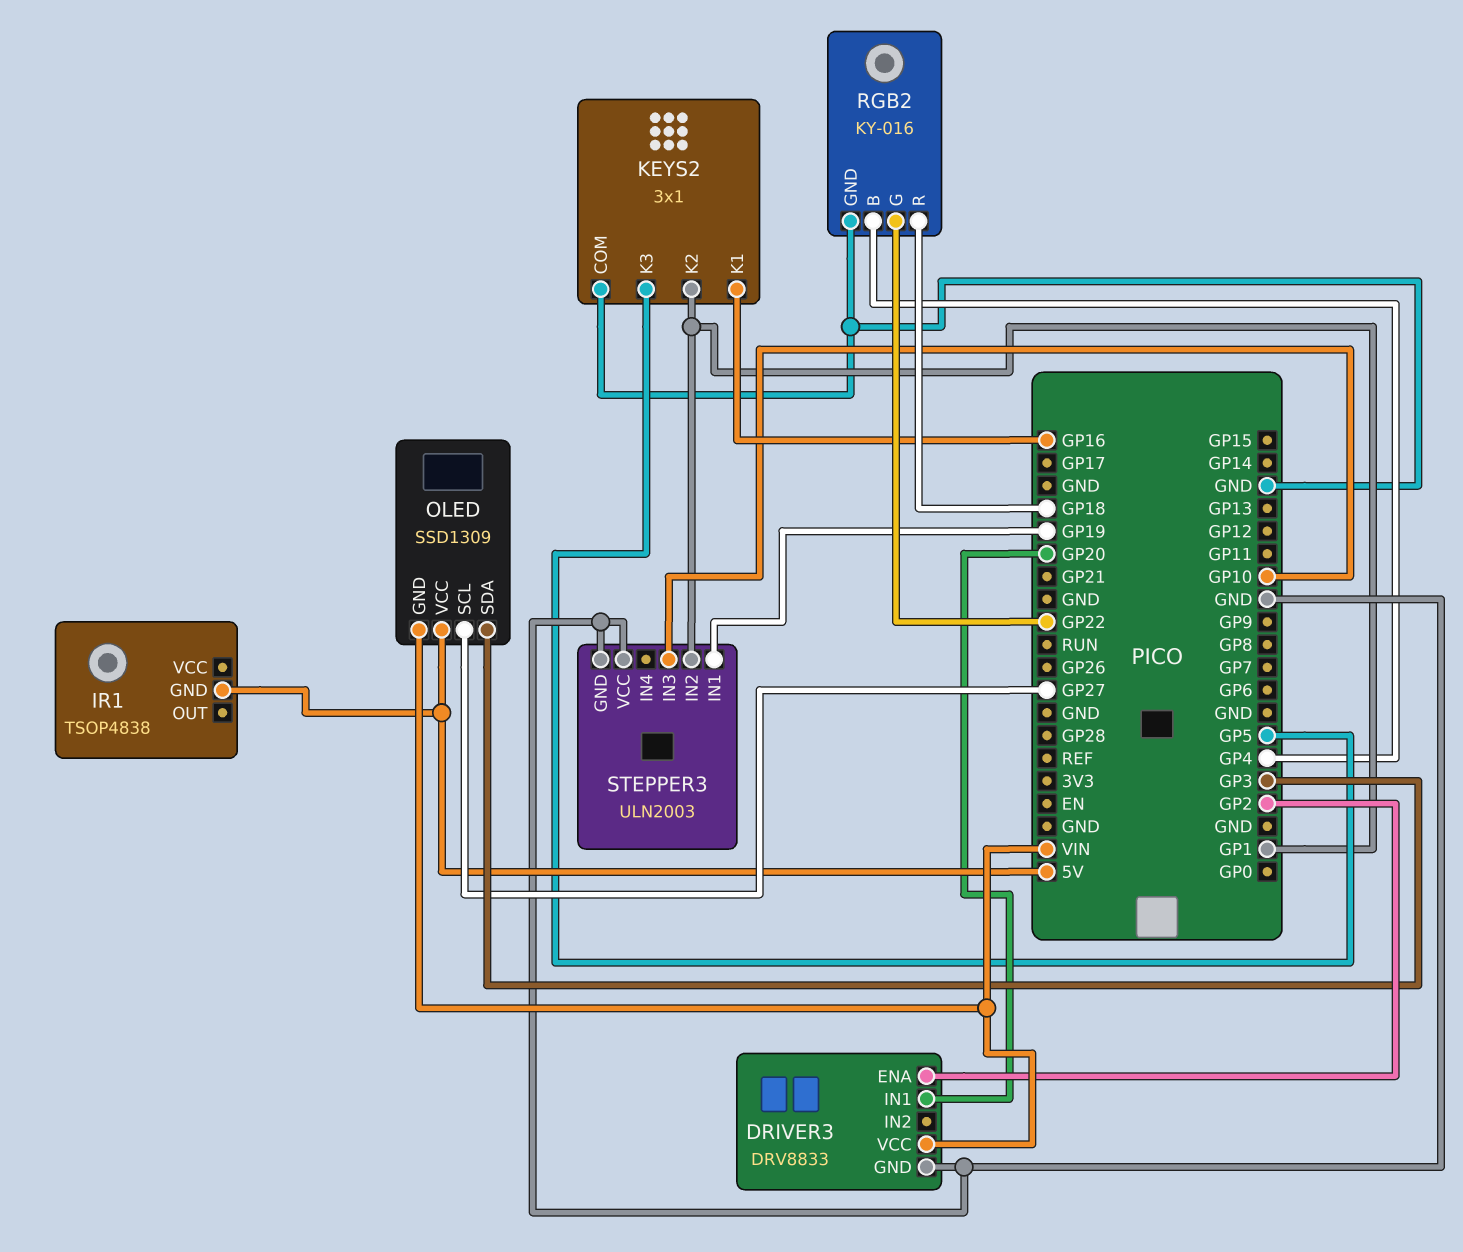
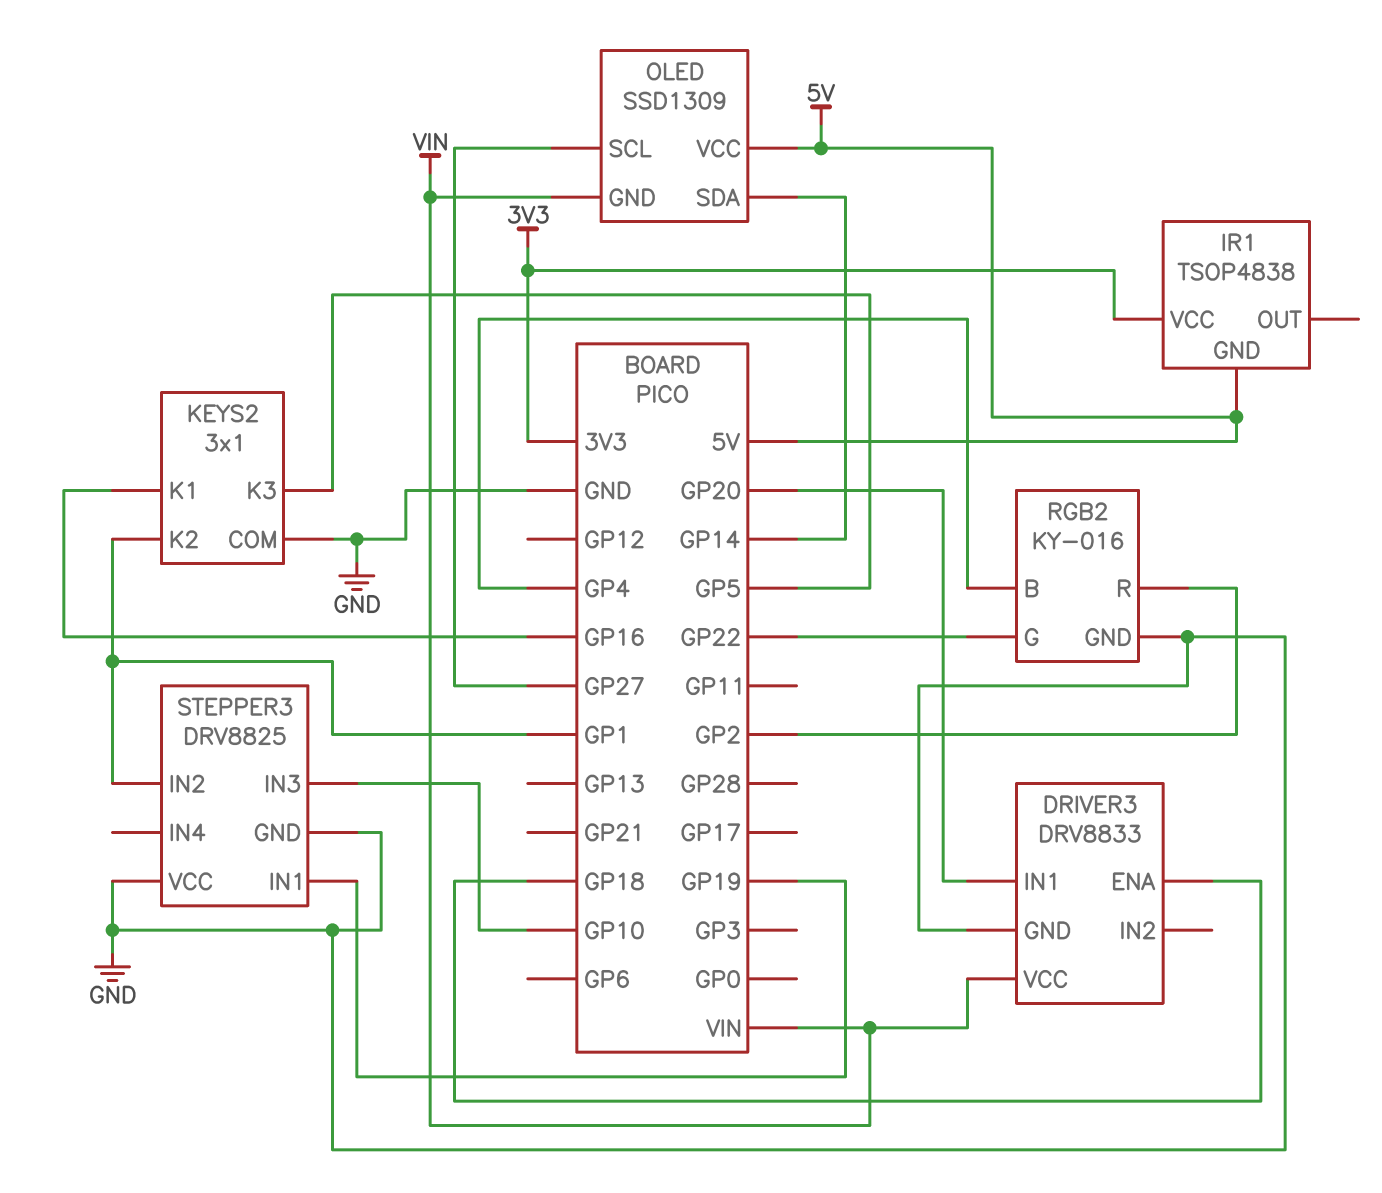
DRIVER3 pin ENA: GP2 -> GP18
IR1 pin VCC: none -> 3V3
OLED pin SDA: GP3 -> GP14
RGB2 pin R: GP18 -> GP2
STEPPER3: ULN2003 -> DRV8825

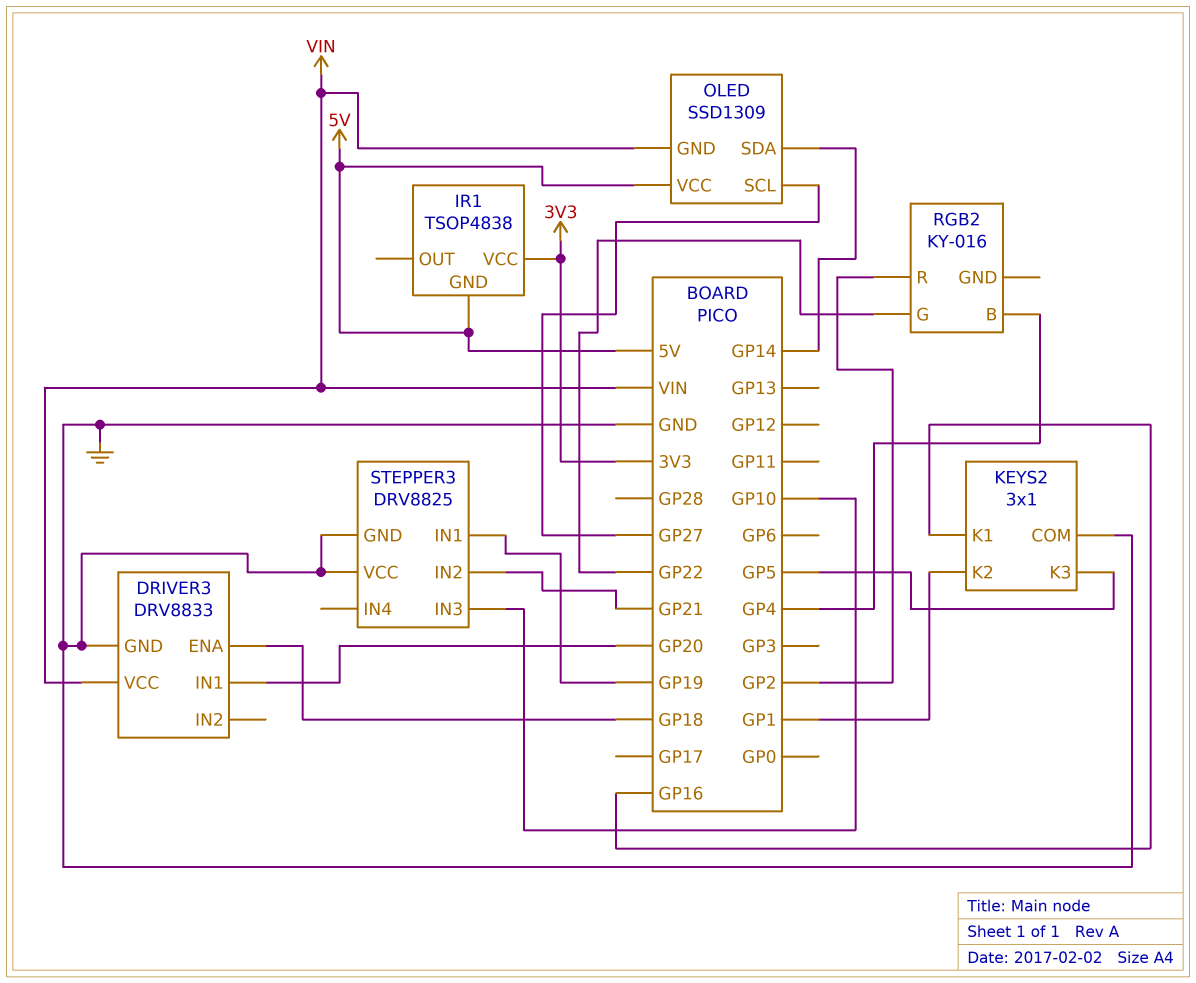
RGB2 pin GND: GND -> none
STEPPER3 pin IN2: GP1 -> GP21

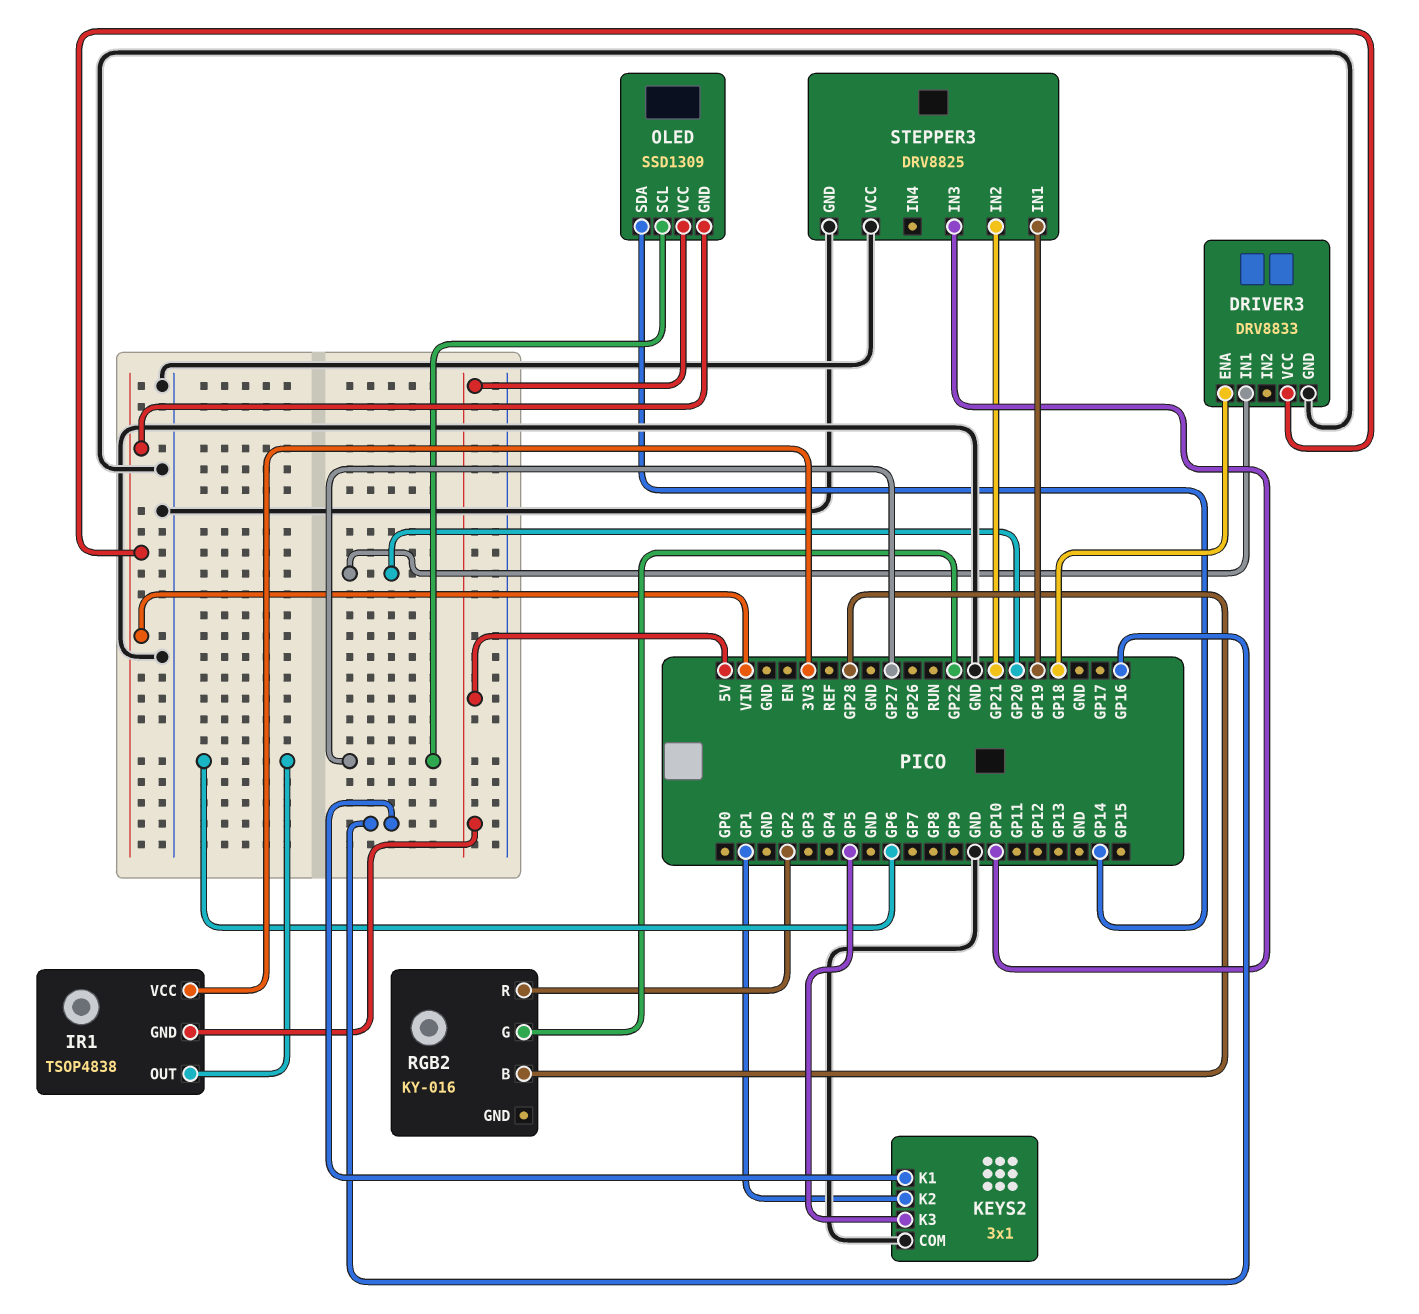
IR1 pin OUT: none -> GP6
RGB2 pin B: GP4 -> GP28

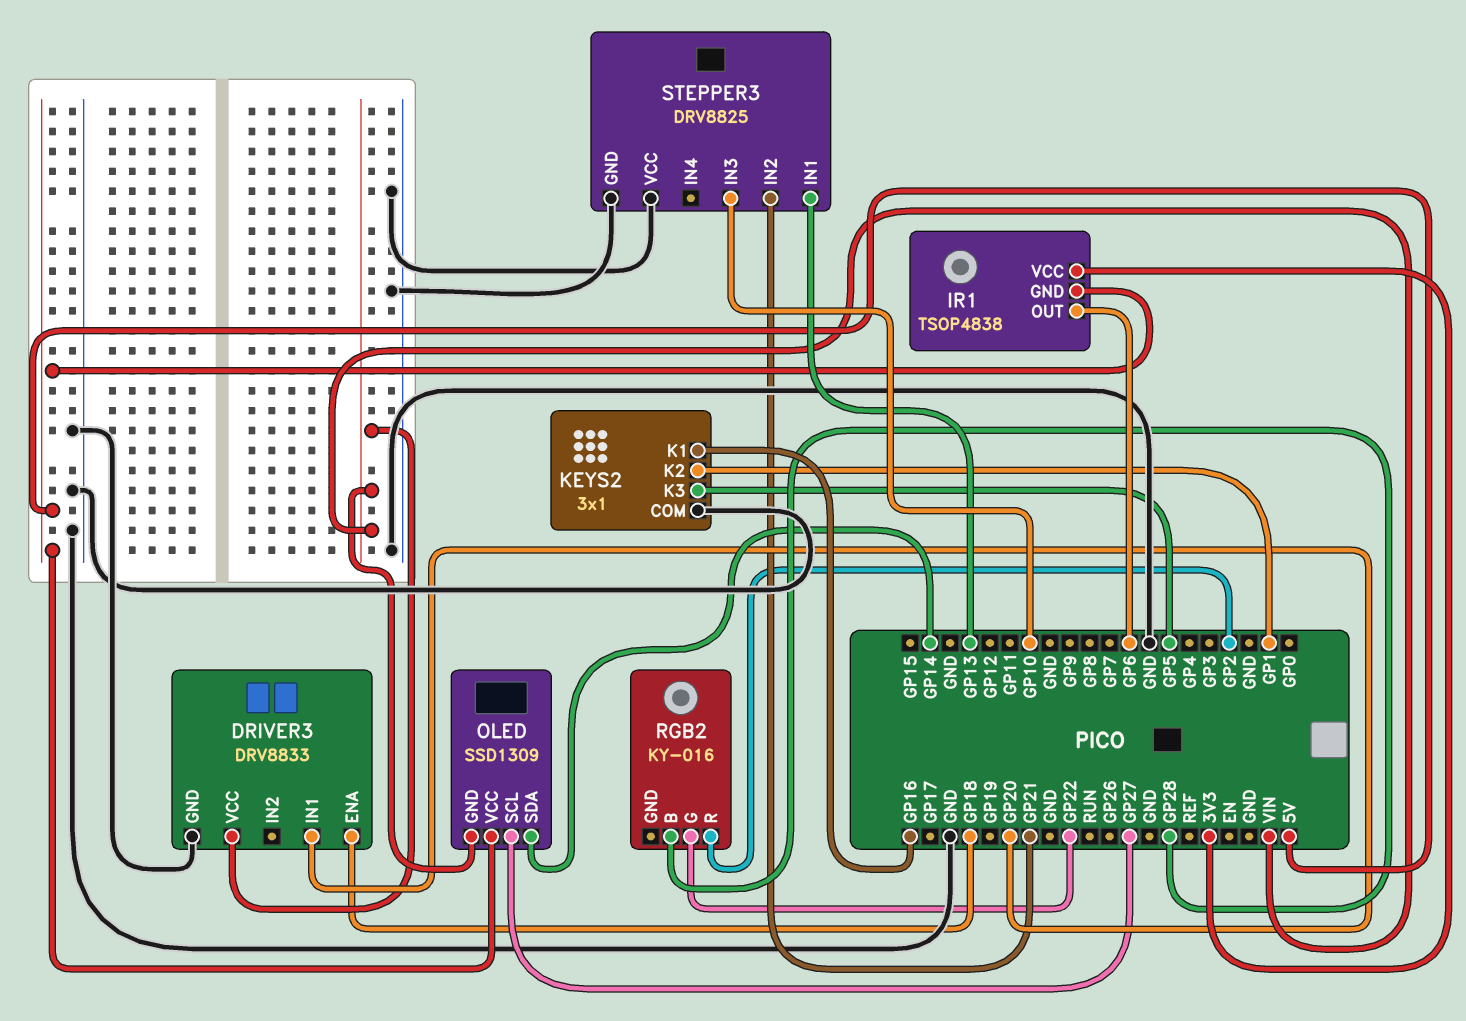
STEPPER3 pin IN1: GP19 -> GP13

